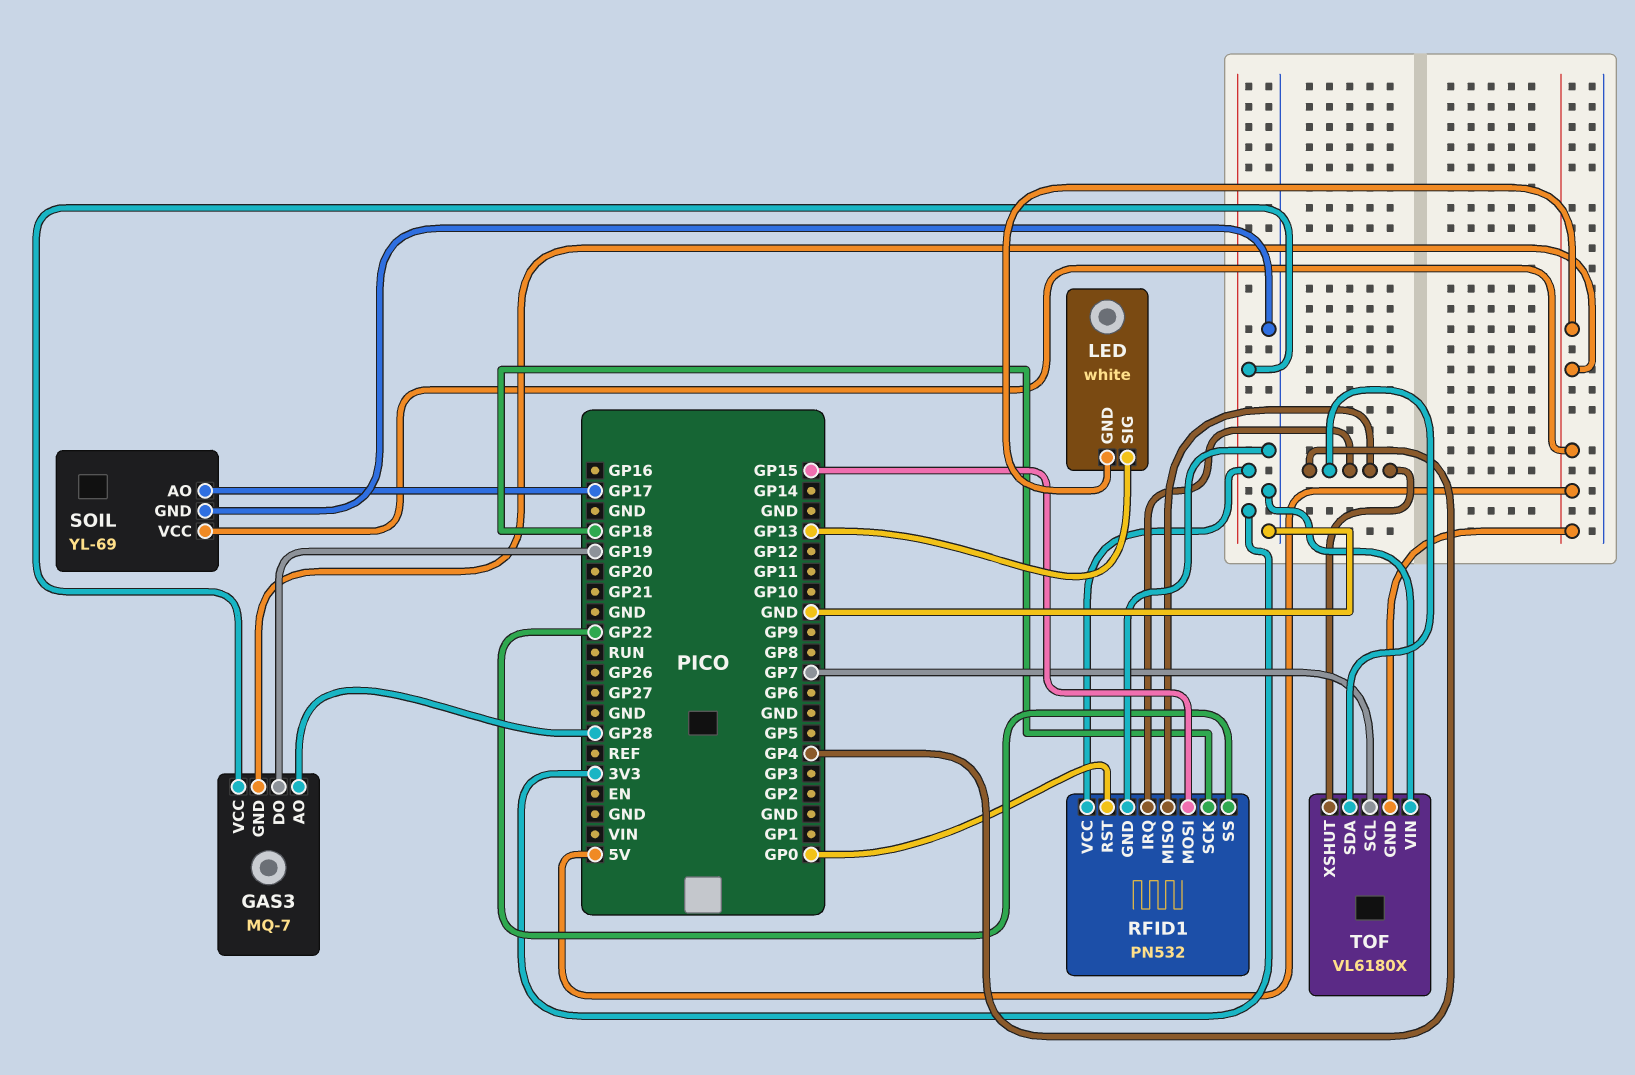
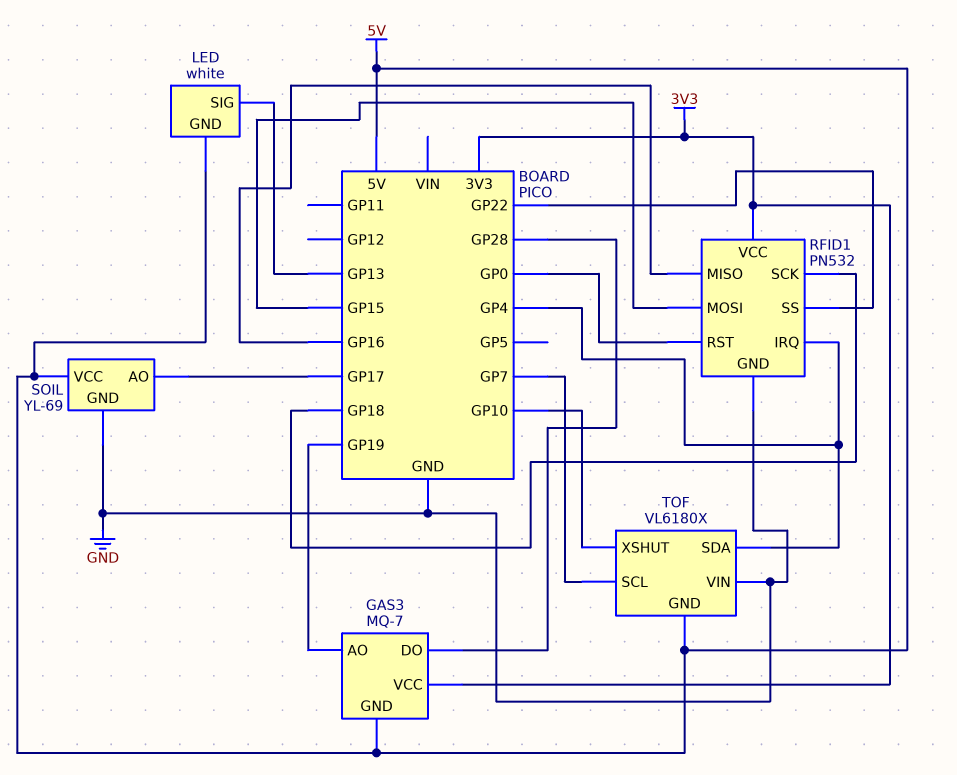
GAS3 pin AO: GP28 -> GP19
GAS3 pin DO: GP19 -> GP28
RFID1 pin MISO: GP4 -> GP16
TOF pin XSHUT: GP4 -> GP10

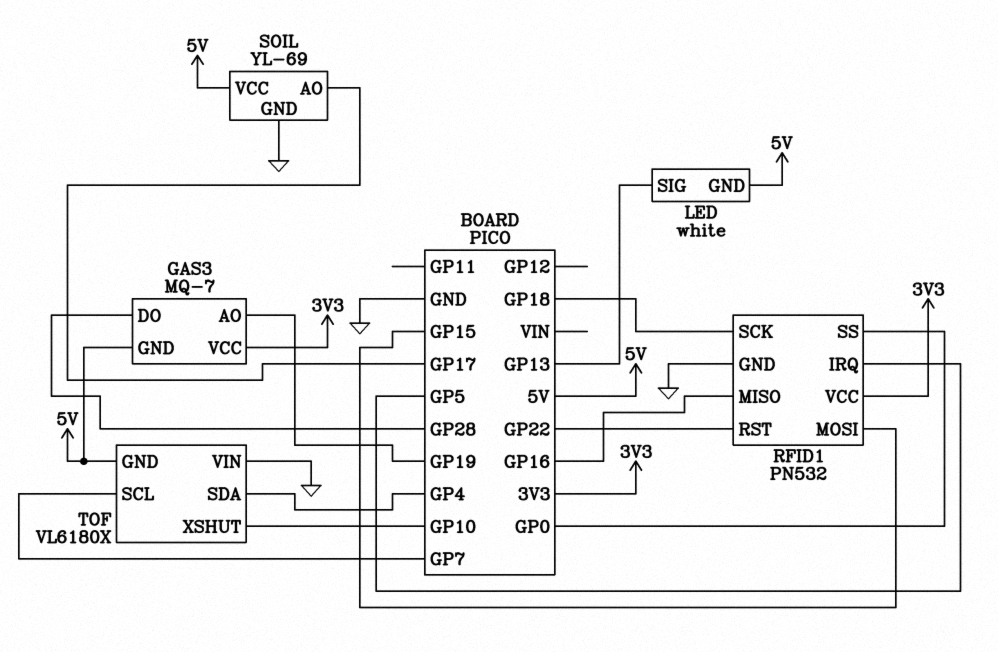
RFID1 pin IRQ: GP4 -> GP5
RFID1 pin RST: GP0 -> GP22
RFID1 pin SS: GP22 -> GP0

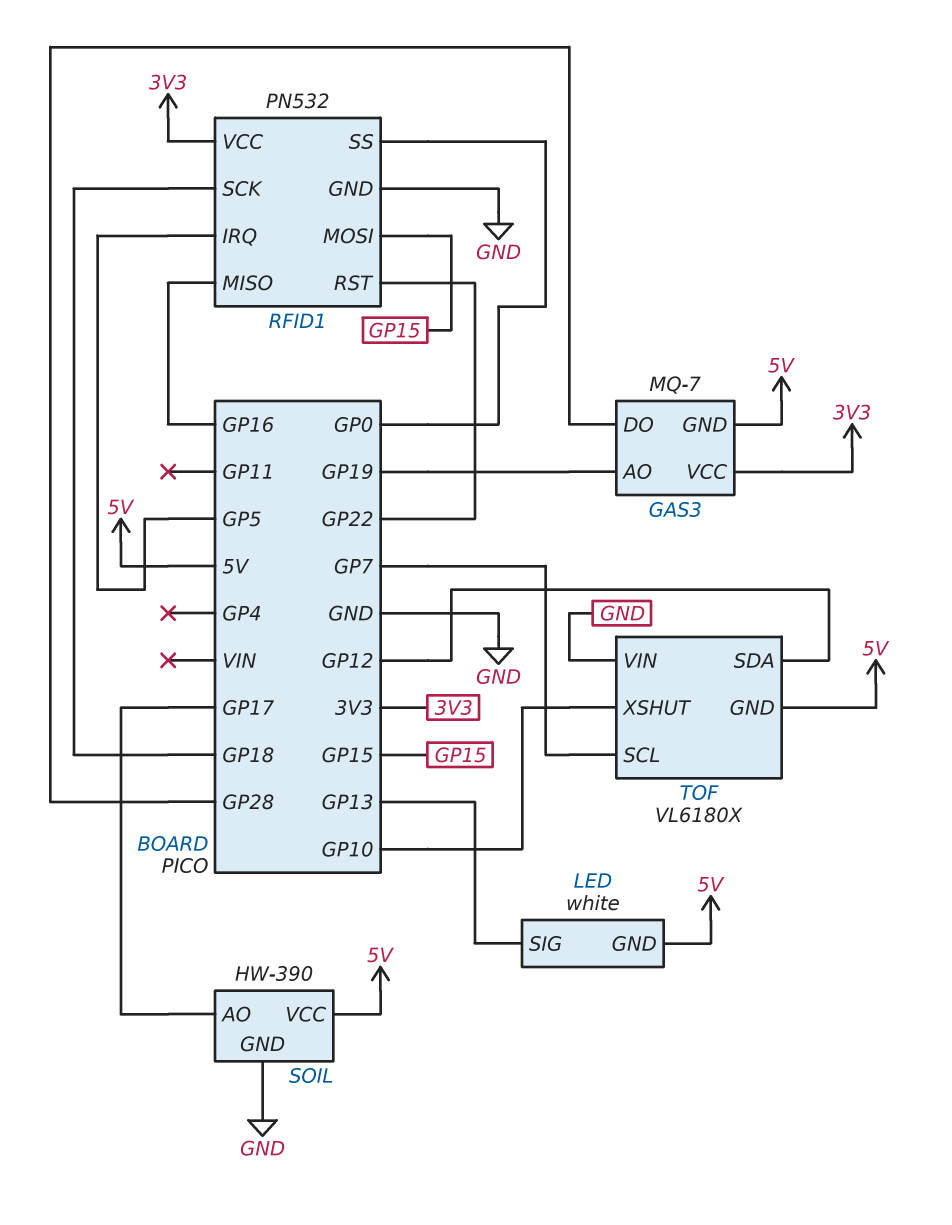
SOIL: YL-69 -> HW-390
TOF pin SDA: GP4 -> GP12

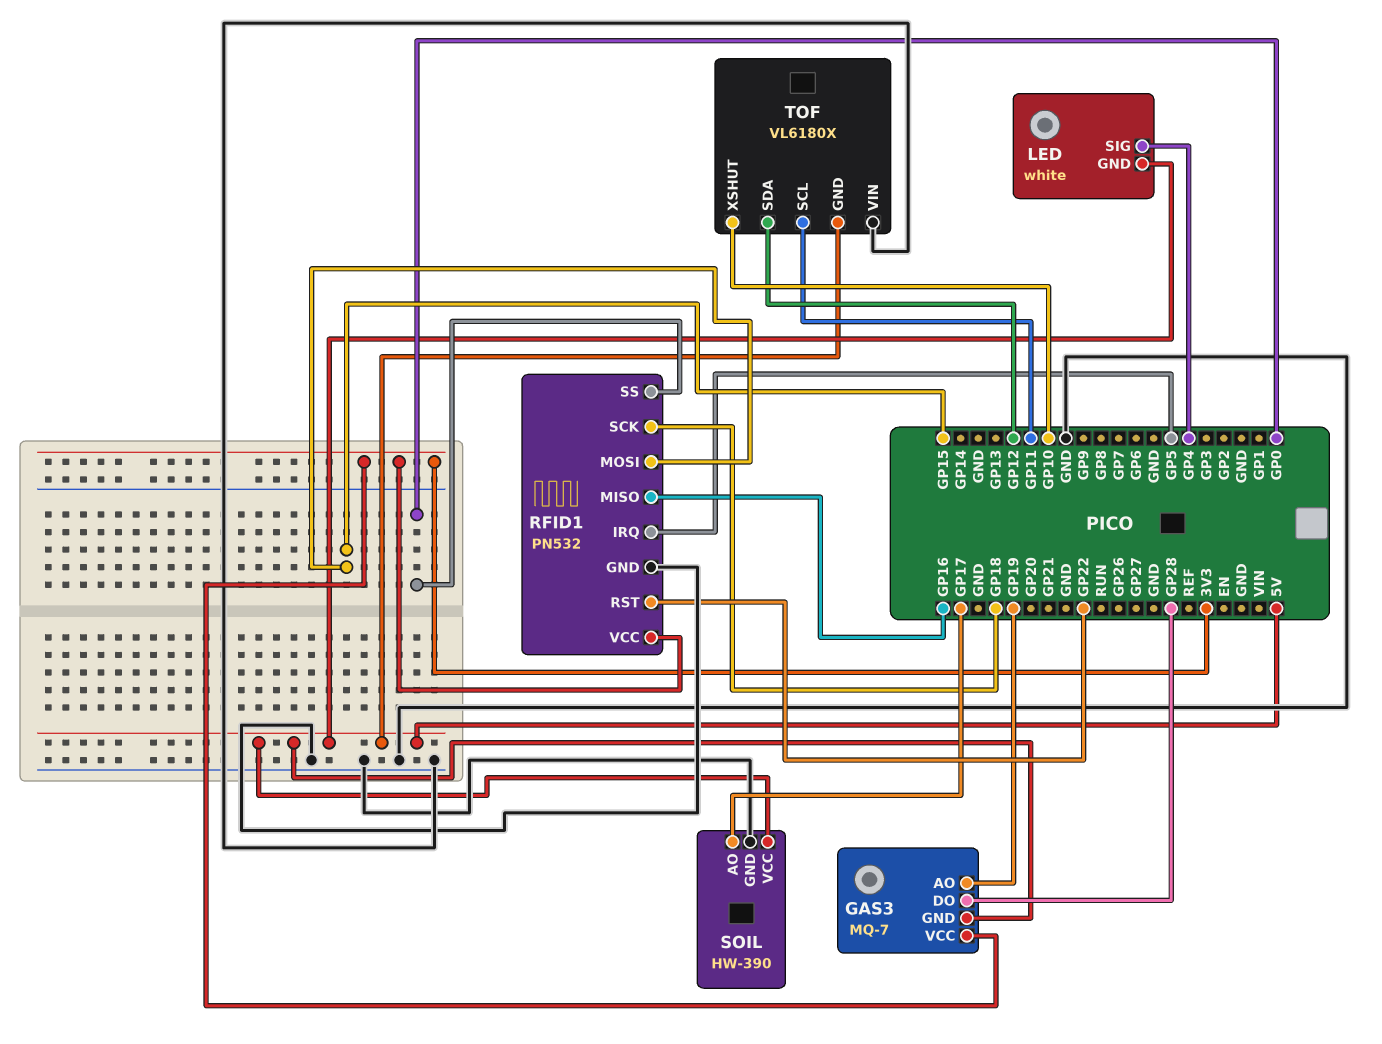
LED pin SIG: GP13 -> GP4
TOF pin SCL: GP7 -> GP11

